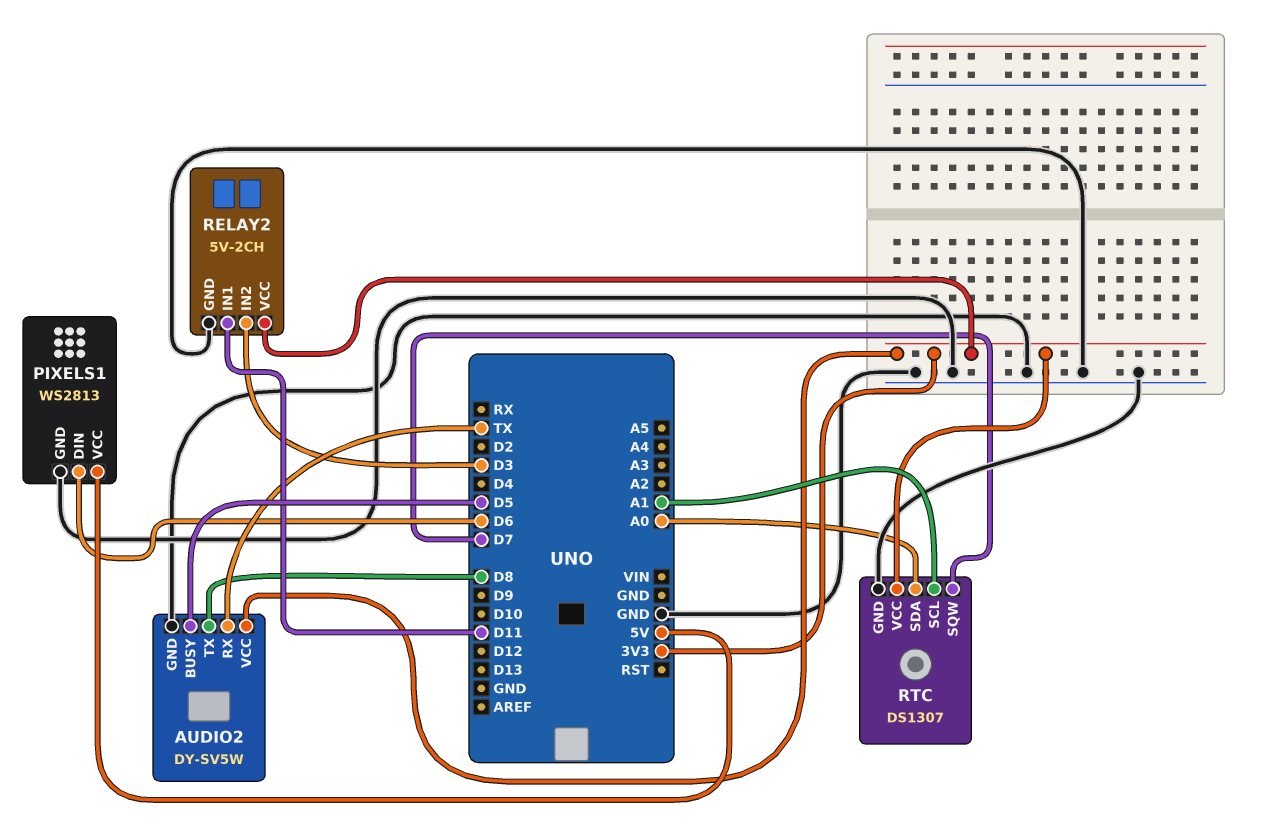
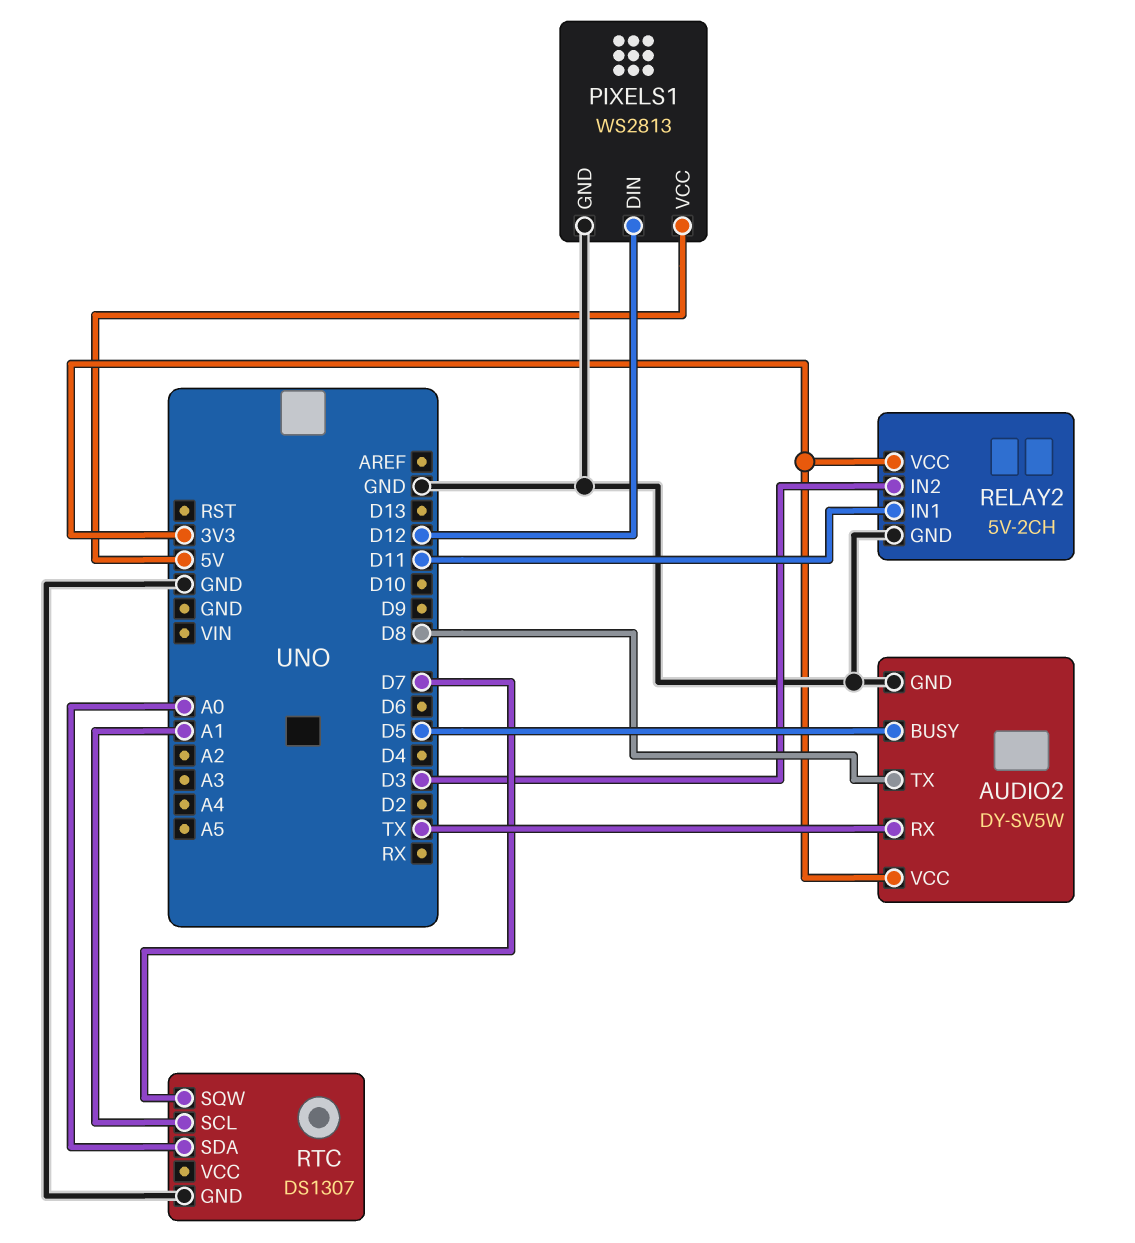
PIXELS1 pin DIN: D6 -> D12
RTC pin VCC: 3V3 -> none

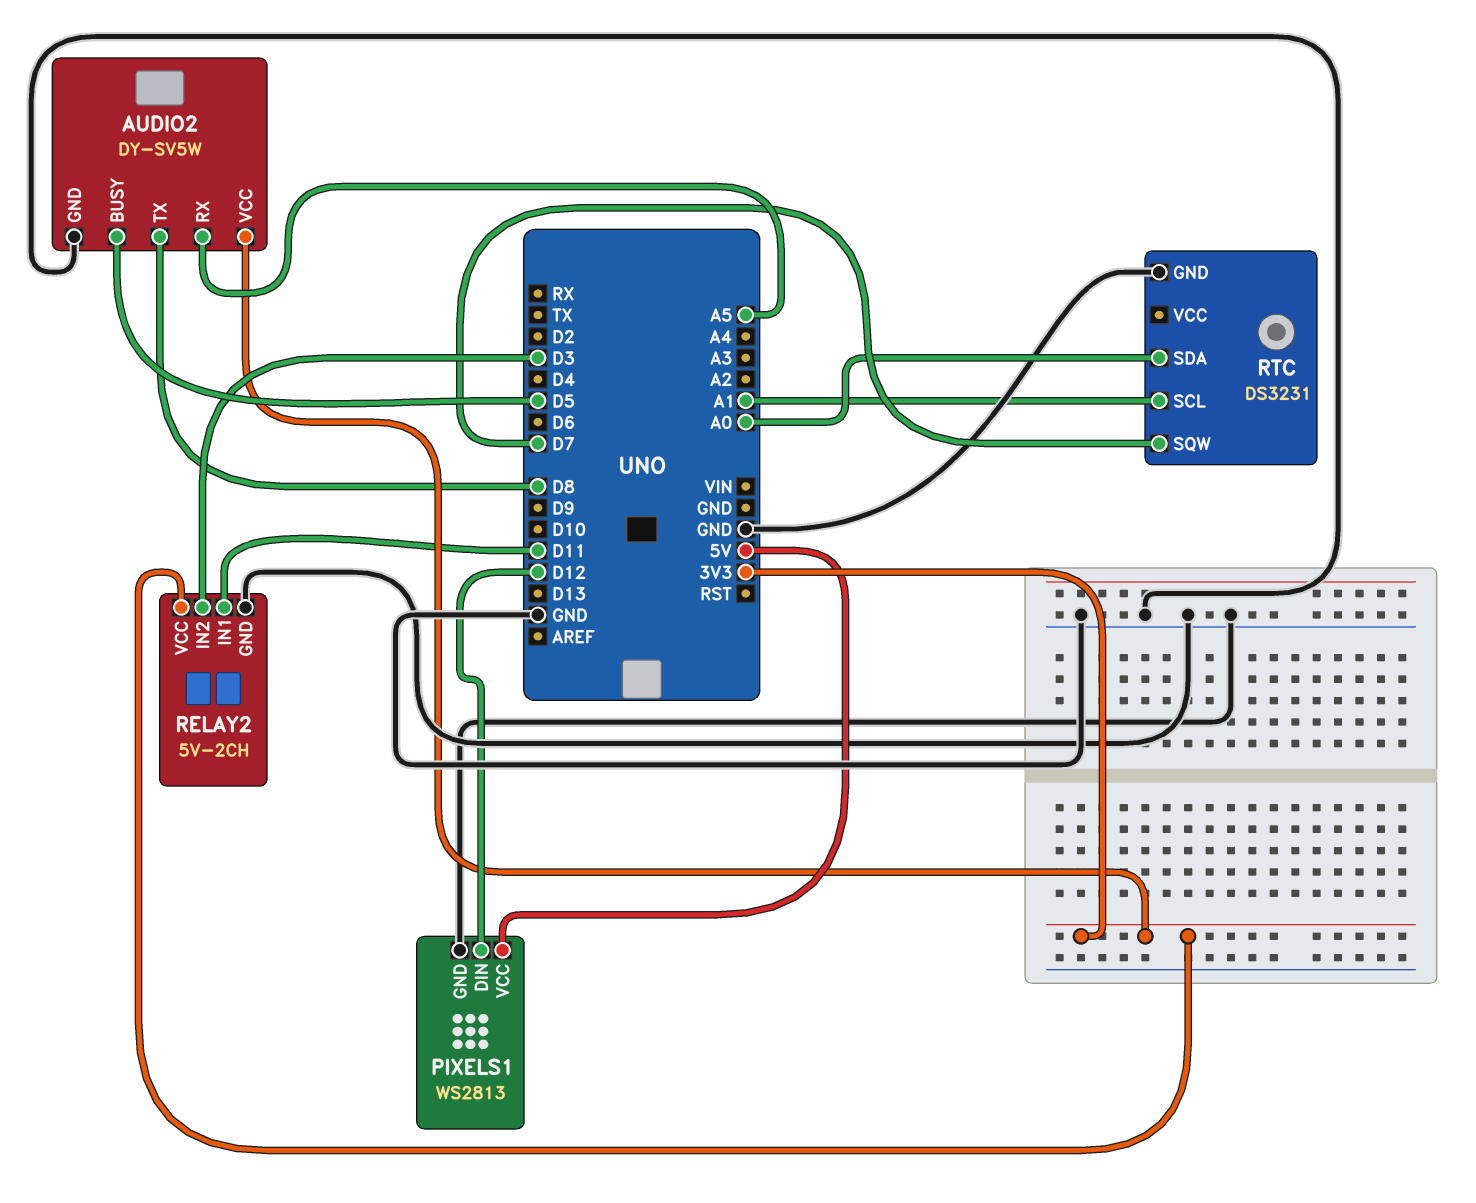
AUDIO2 pin RX: TX -> A5
RTC: DS1307 -> DS3231

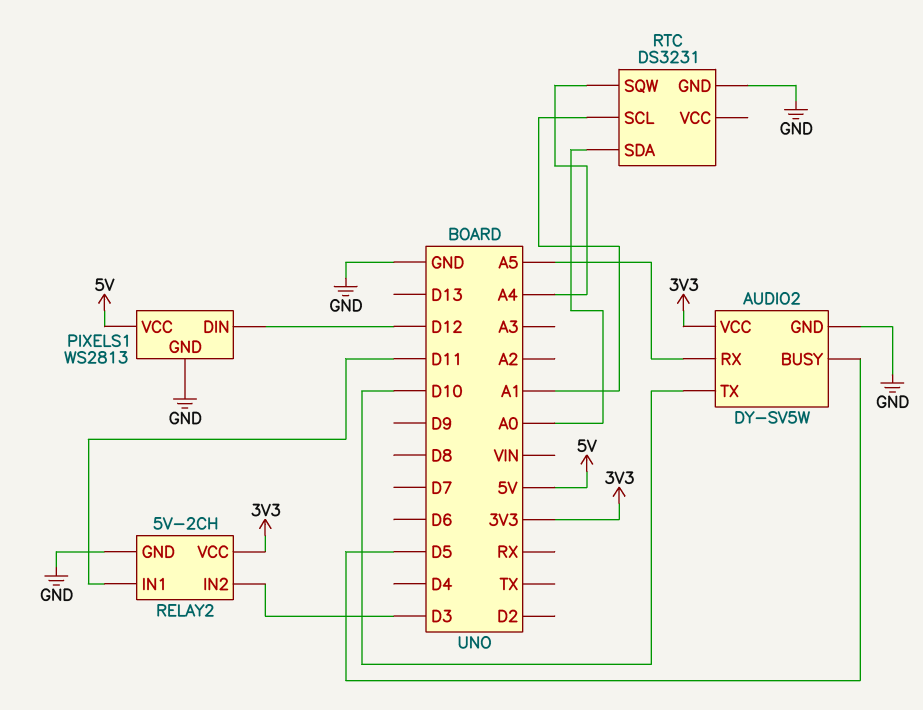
AUDIO2 pin TX: D8 -> D10
RTC pin SQW: D7 -> A4

